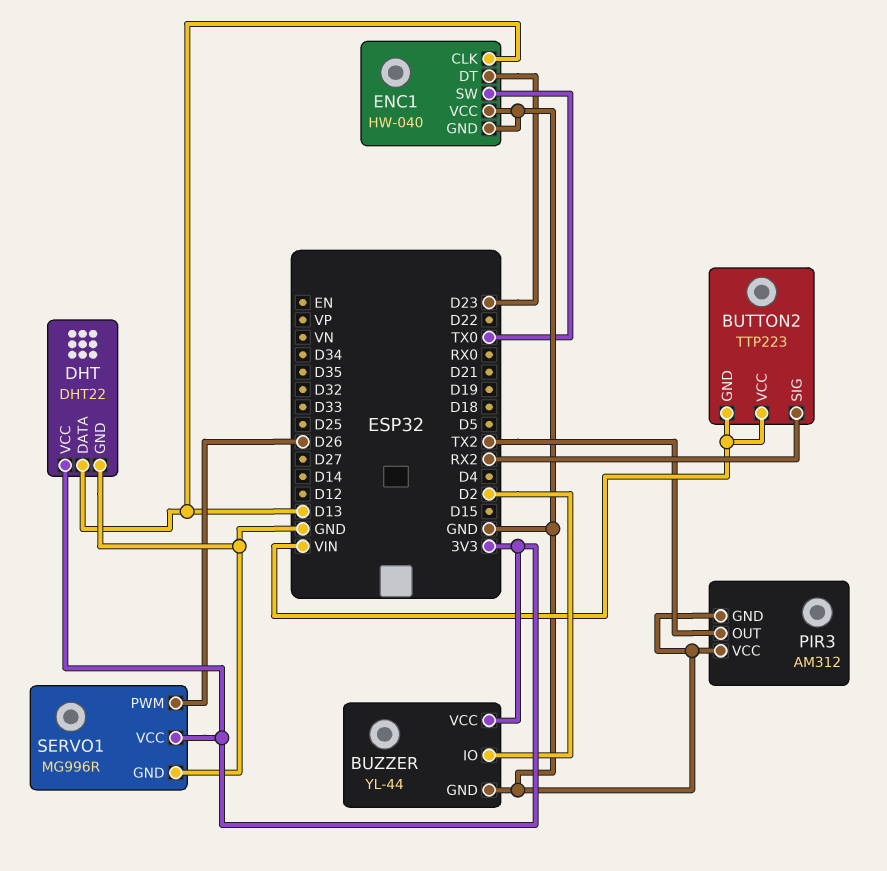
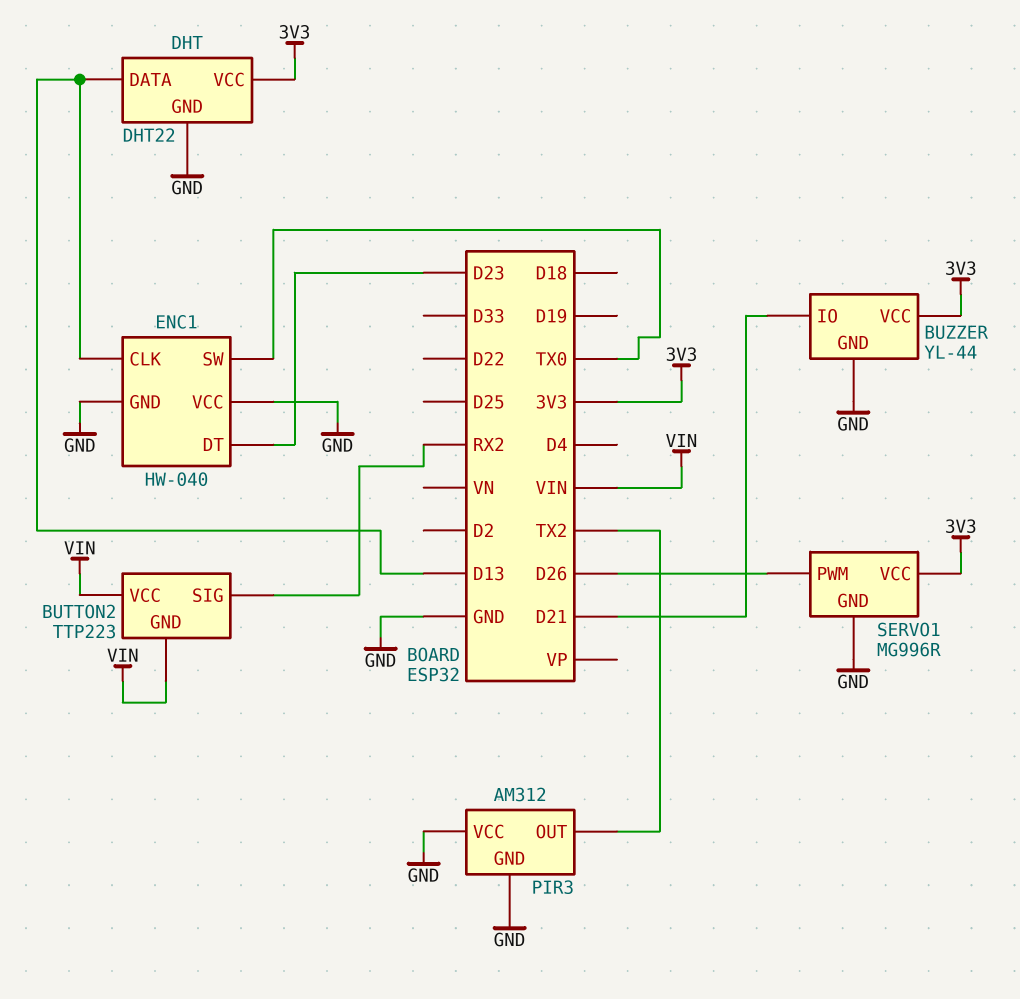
BUZZER pin IO: D2 -> D21

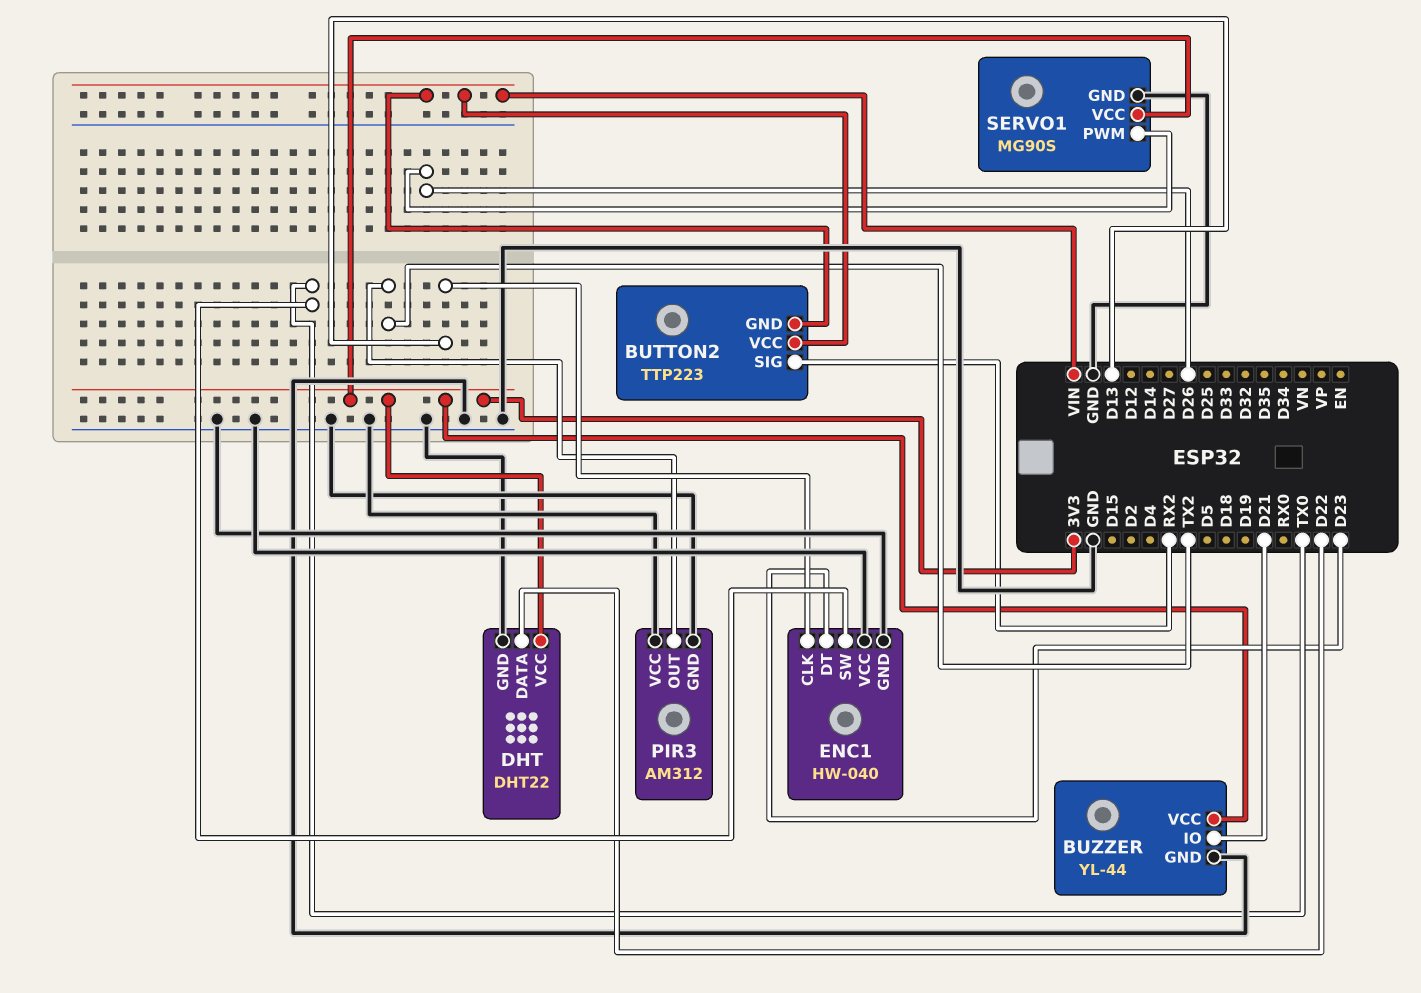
DHT pin DATA: D13 -> D22
SERVO1: MG996R -> MG90S

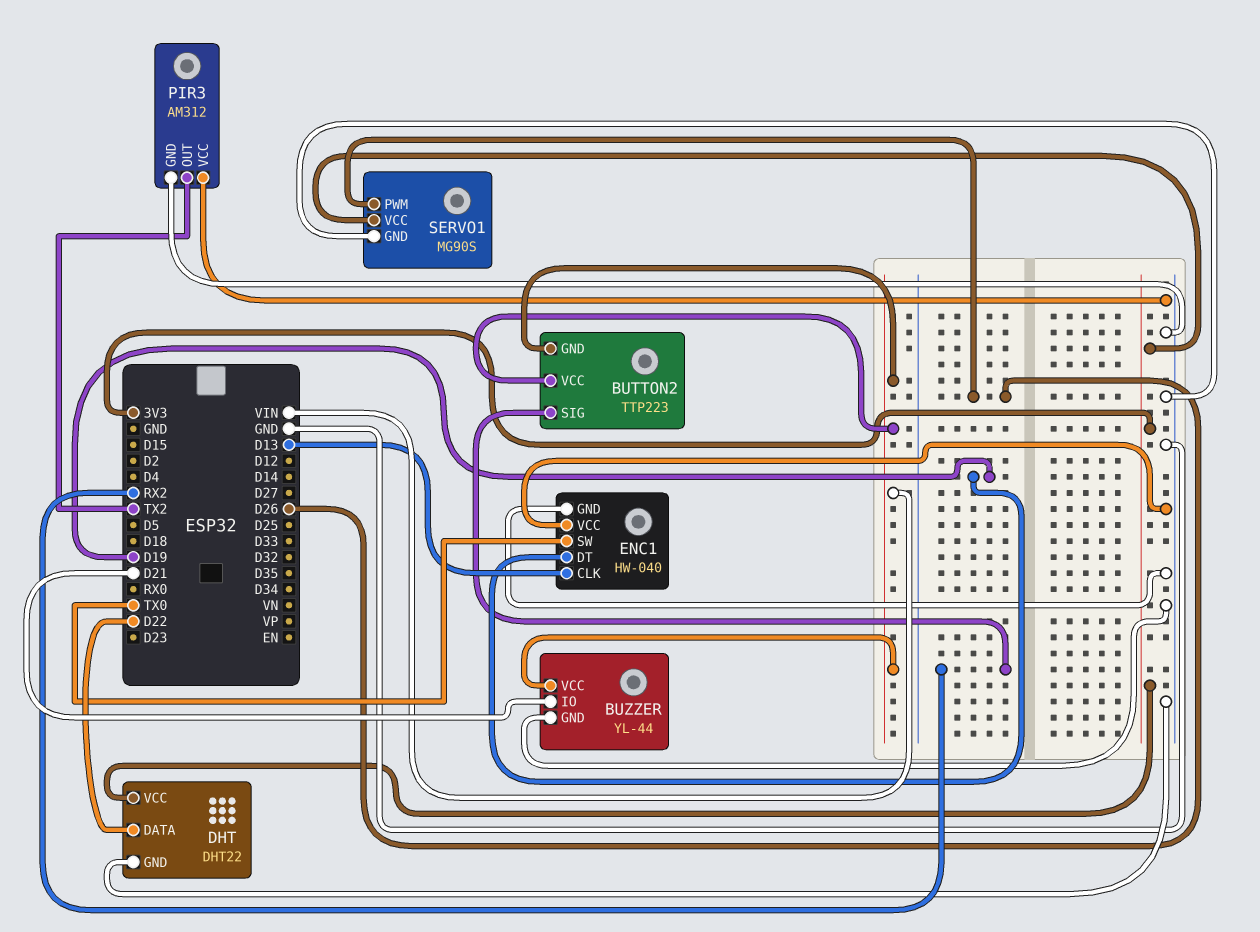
BUZZER pin VCC: 3V3 -> VIN
ENC1 pin DT: D23 -> D19

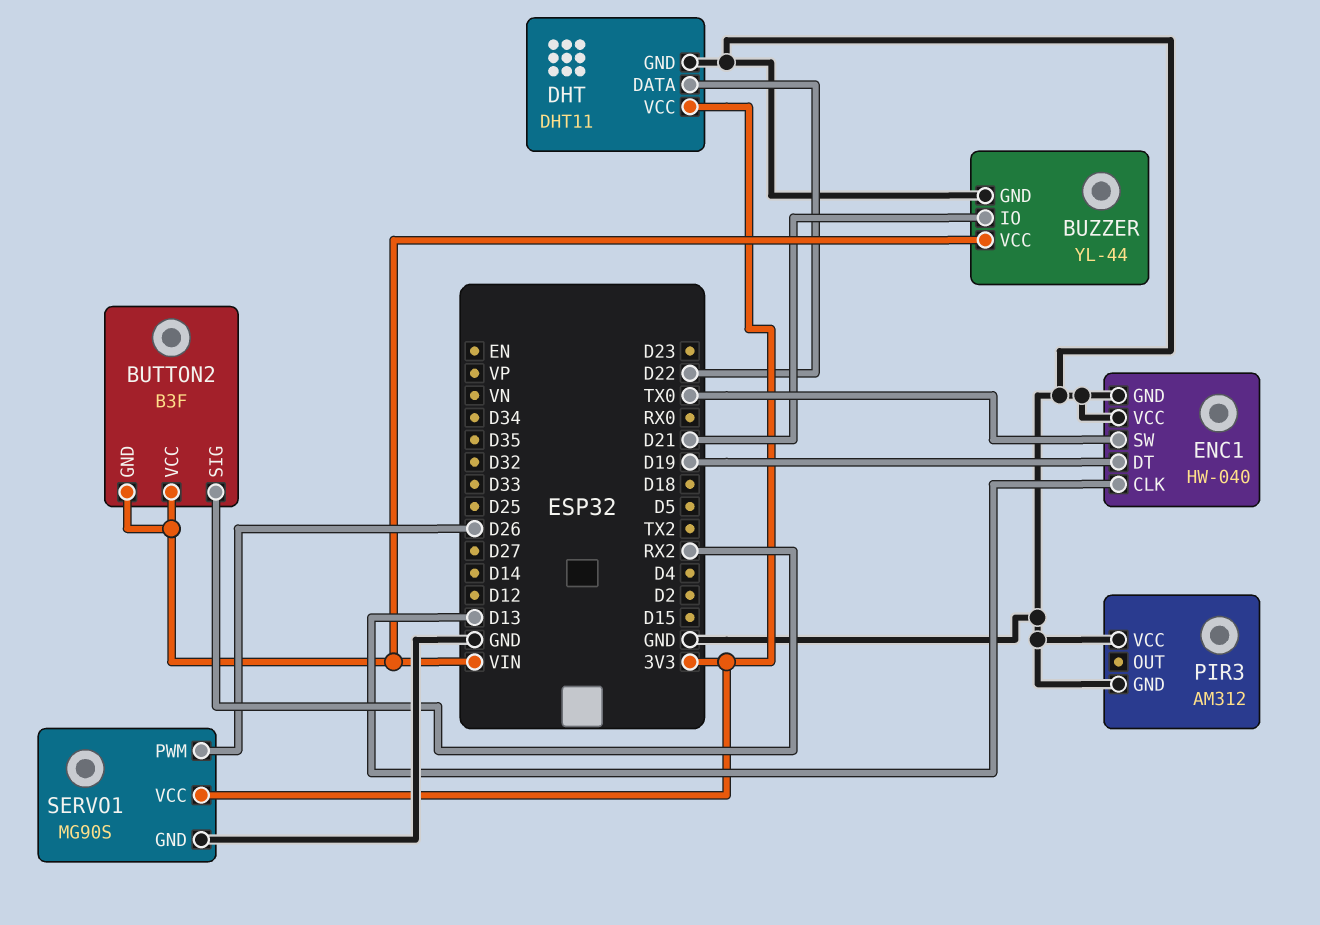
BUTTON2: TTP223 -> B3F
DHT: DHT22 -> DHT11
PIR3 pin OUT: TX2 -> none

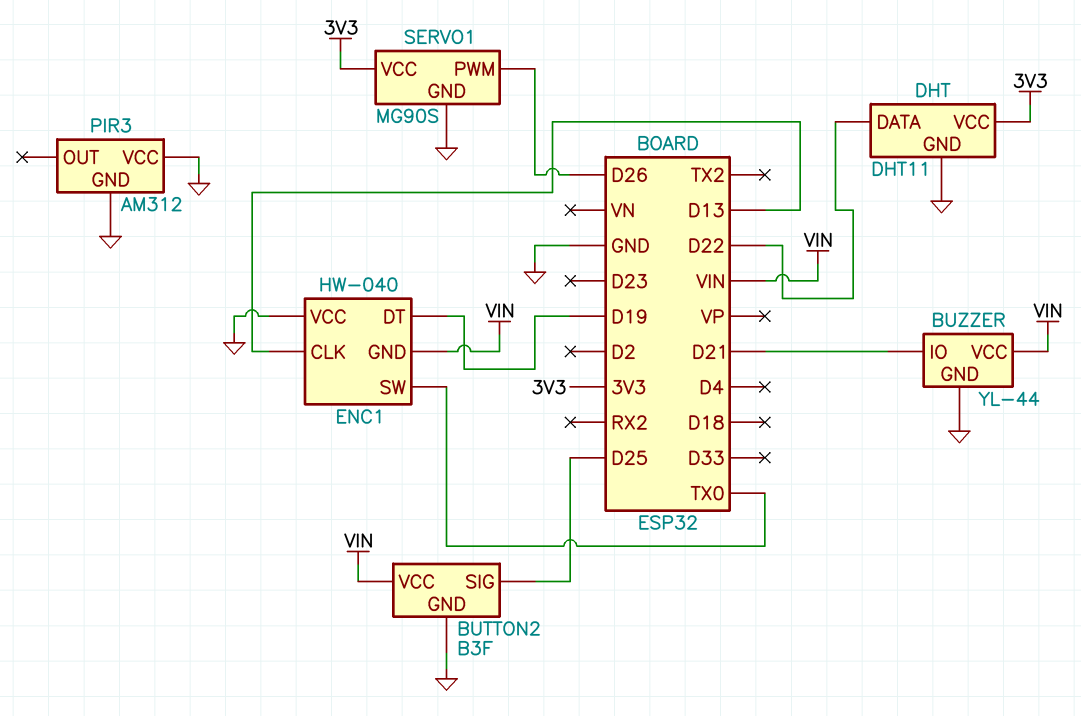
BUTTON2 pin GND: VIN -> GND
BUTTON2 pin SIG: RX2 -> D25
ENC1 pin GND: GND -> VIN

